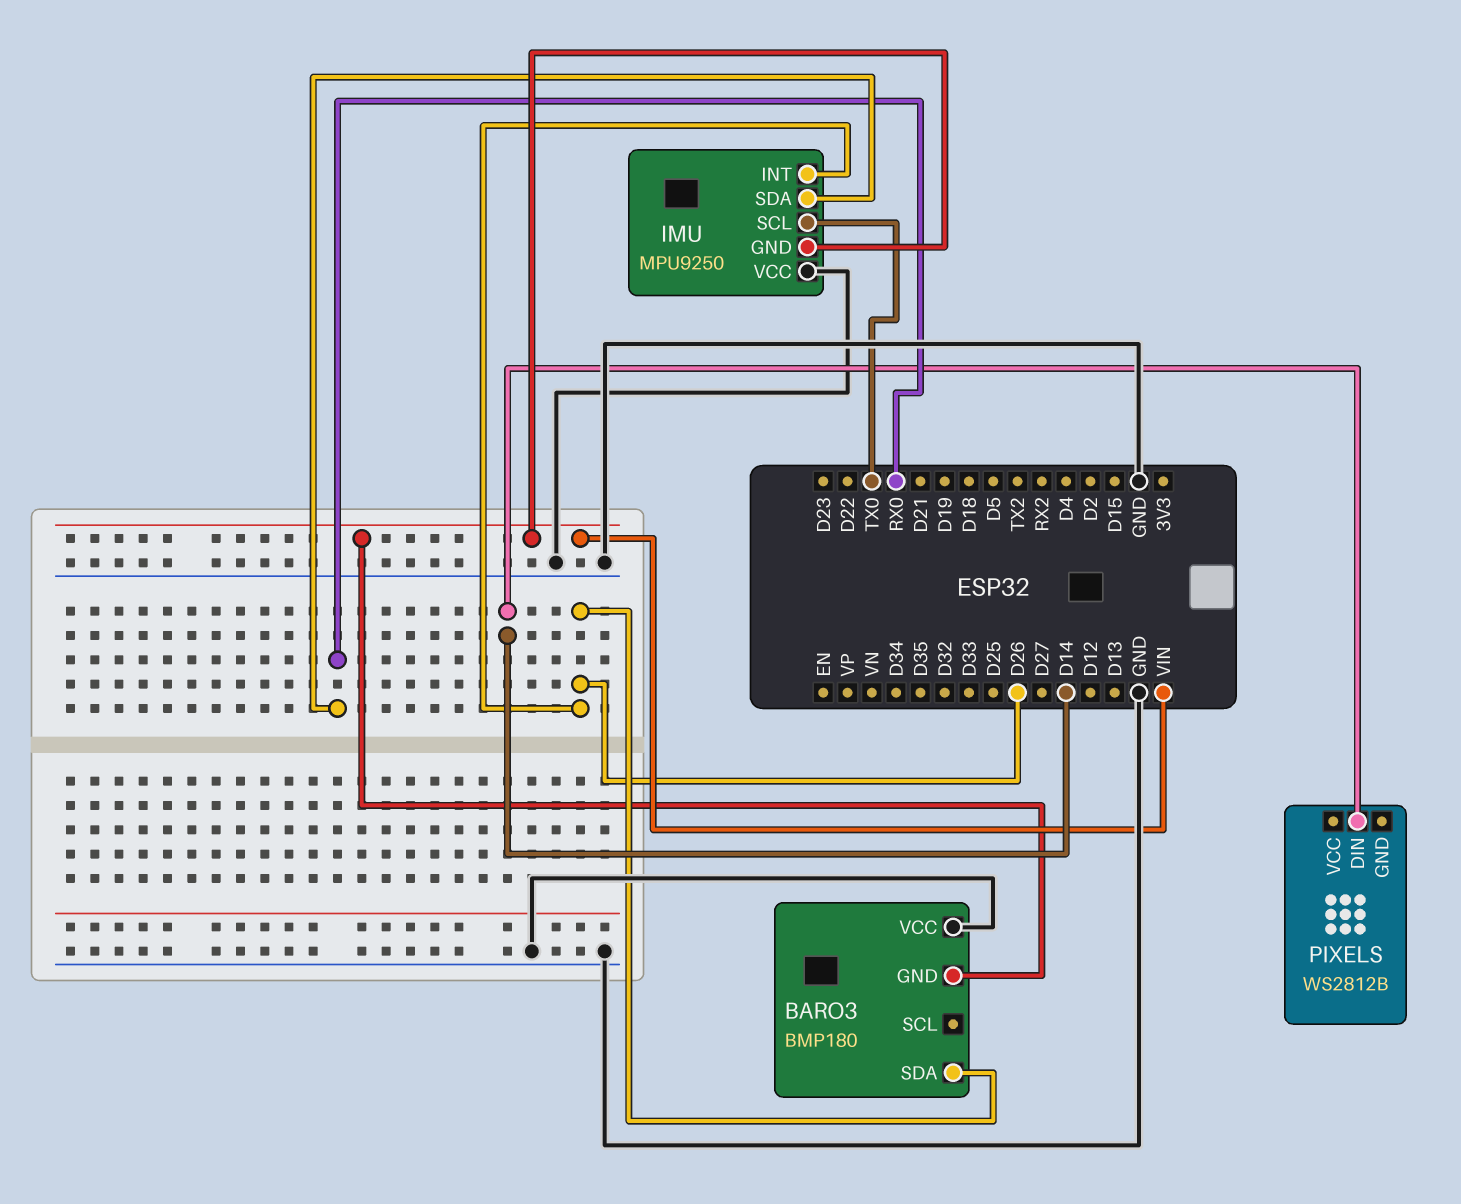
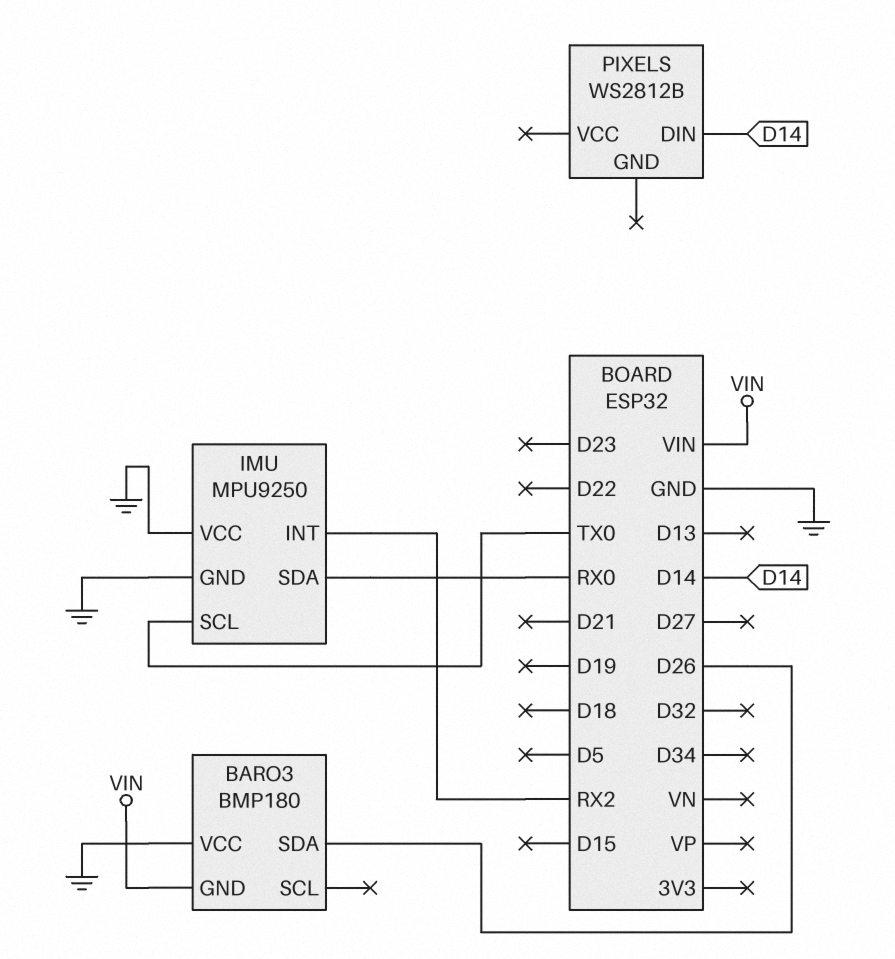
IMU pin GND: VIN -> GND
IMU pin INT: D26 -> RX2

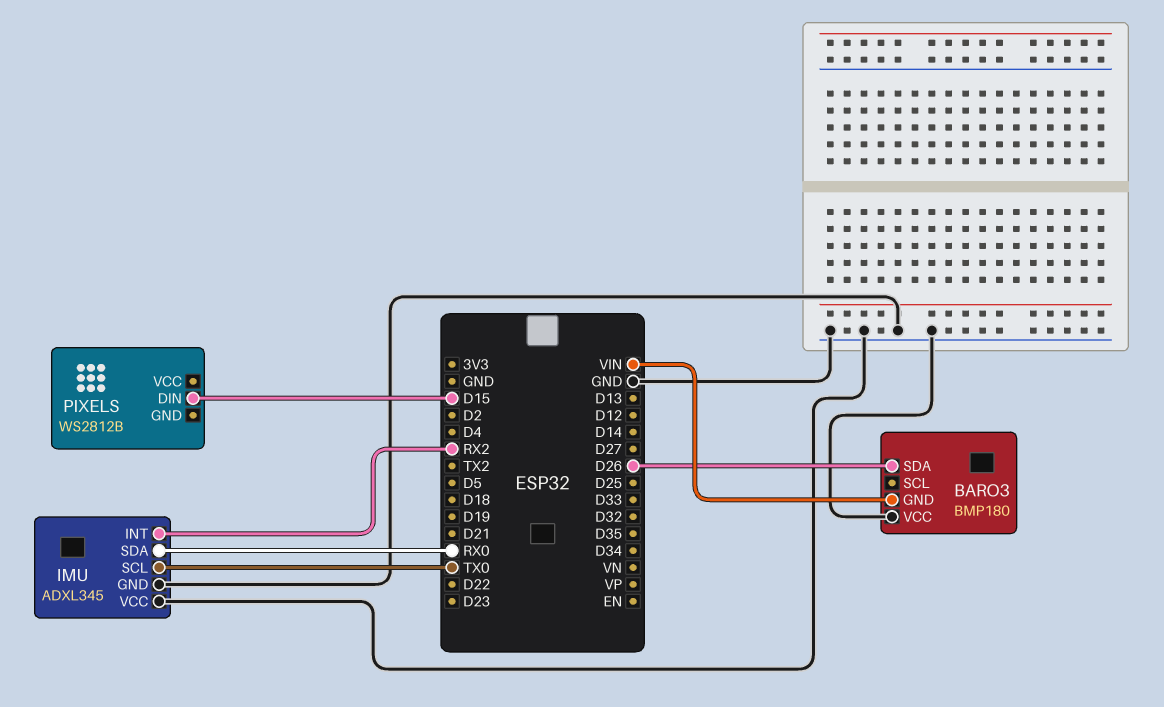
IMU: MPU9250 -> ADXL345
PIXELS pin DIN: D14 -> D15

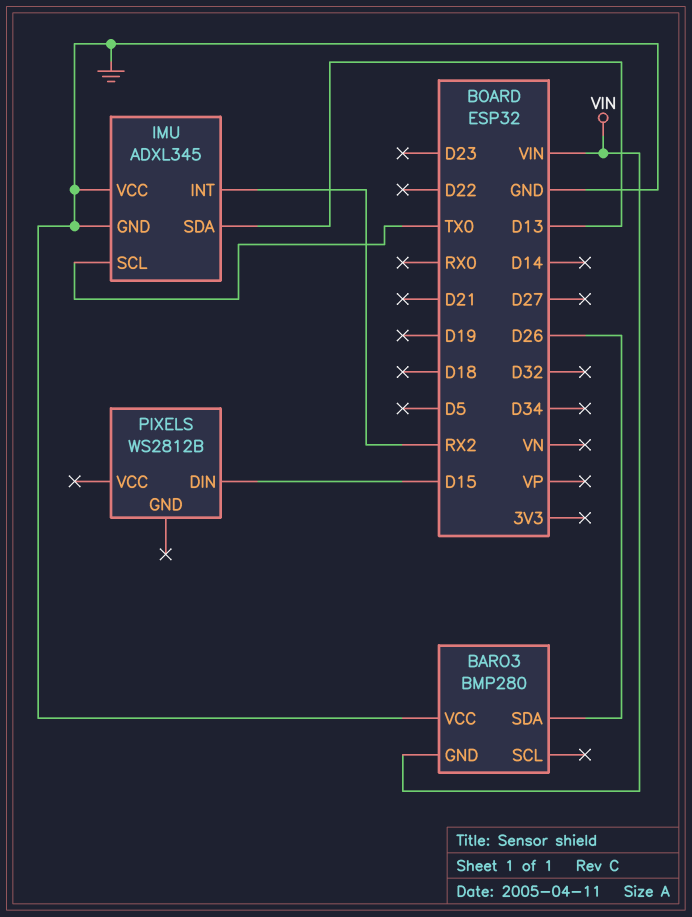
BARO3: BMP180 -> BMP280
IMU pin SDA: RX0 -> D13

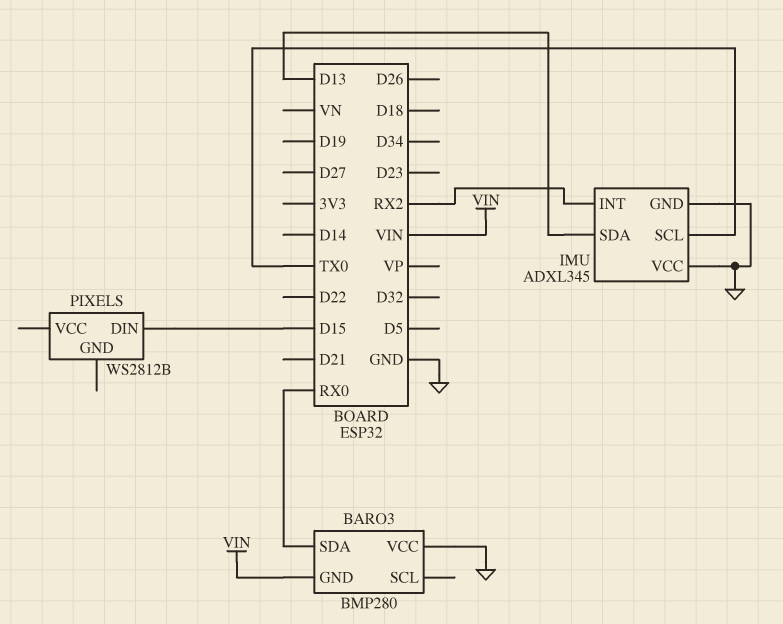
BARO3 pin SDA: D26 -> RX0

